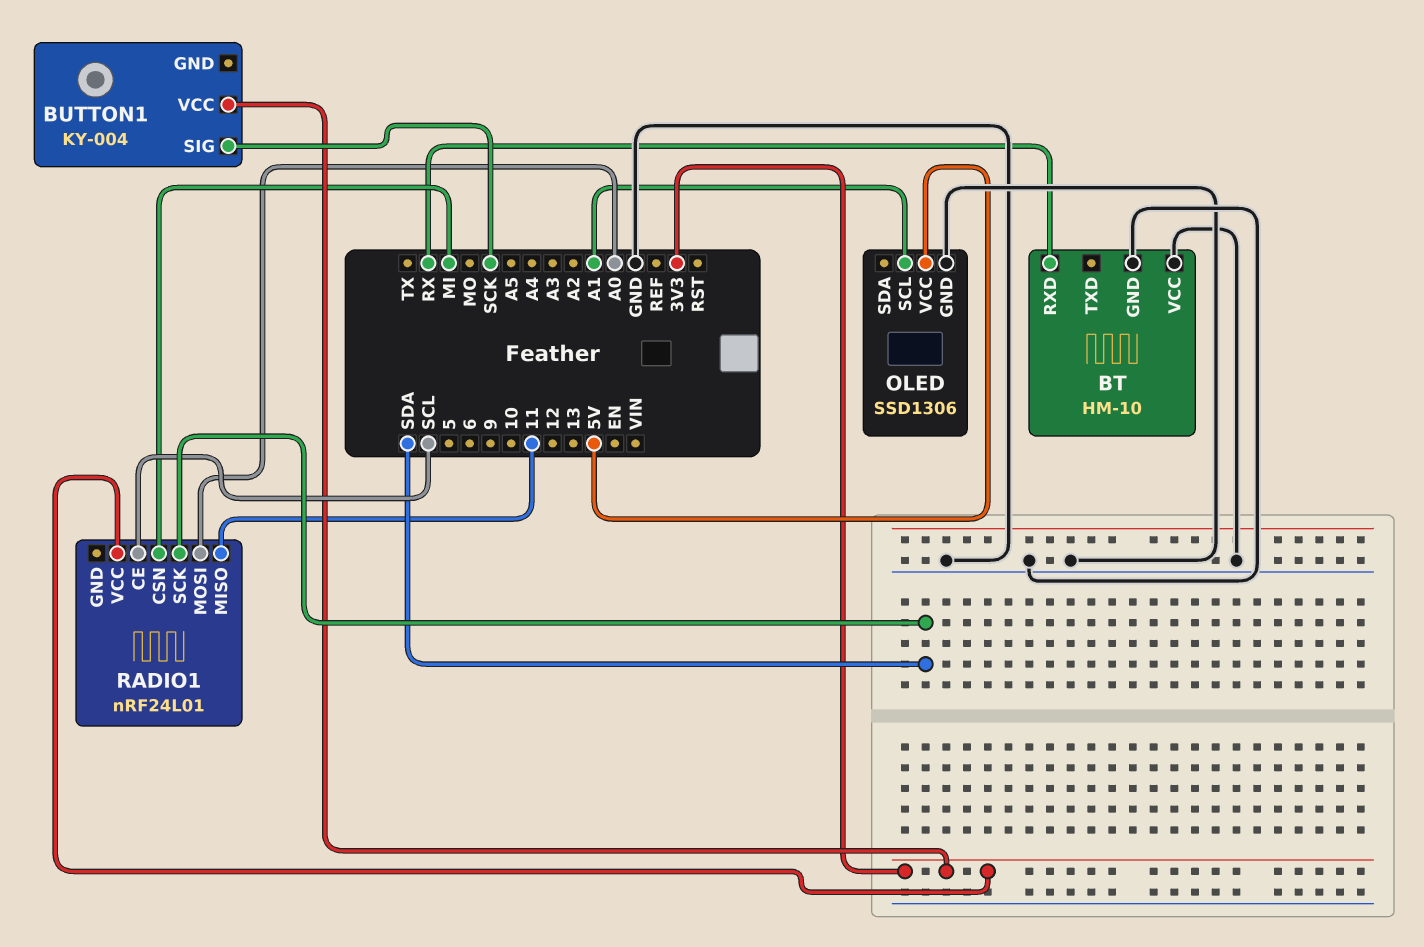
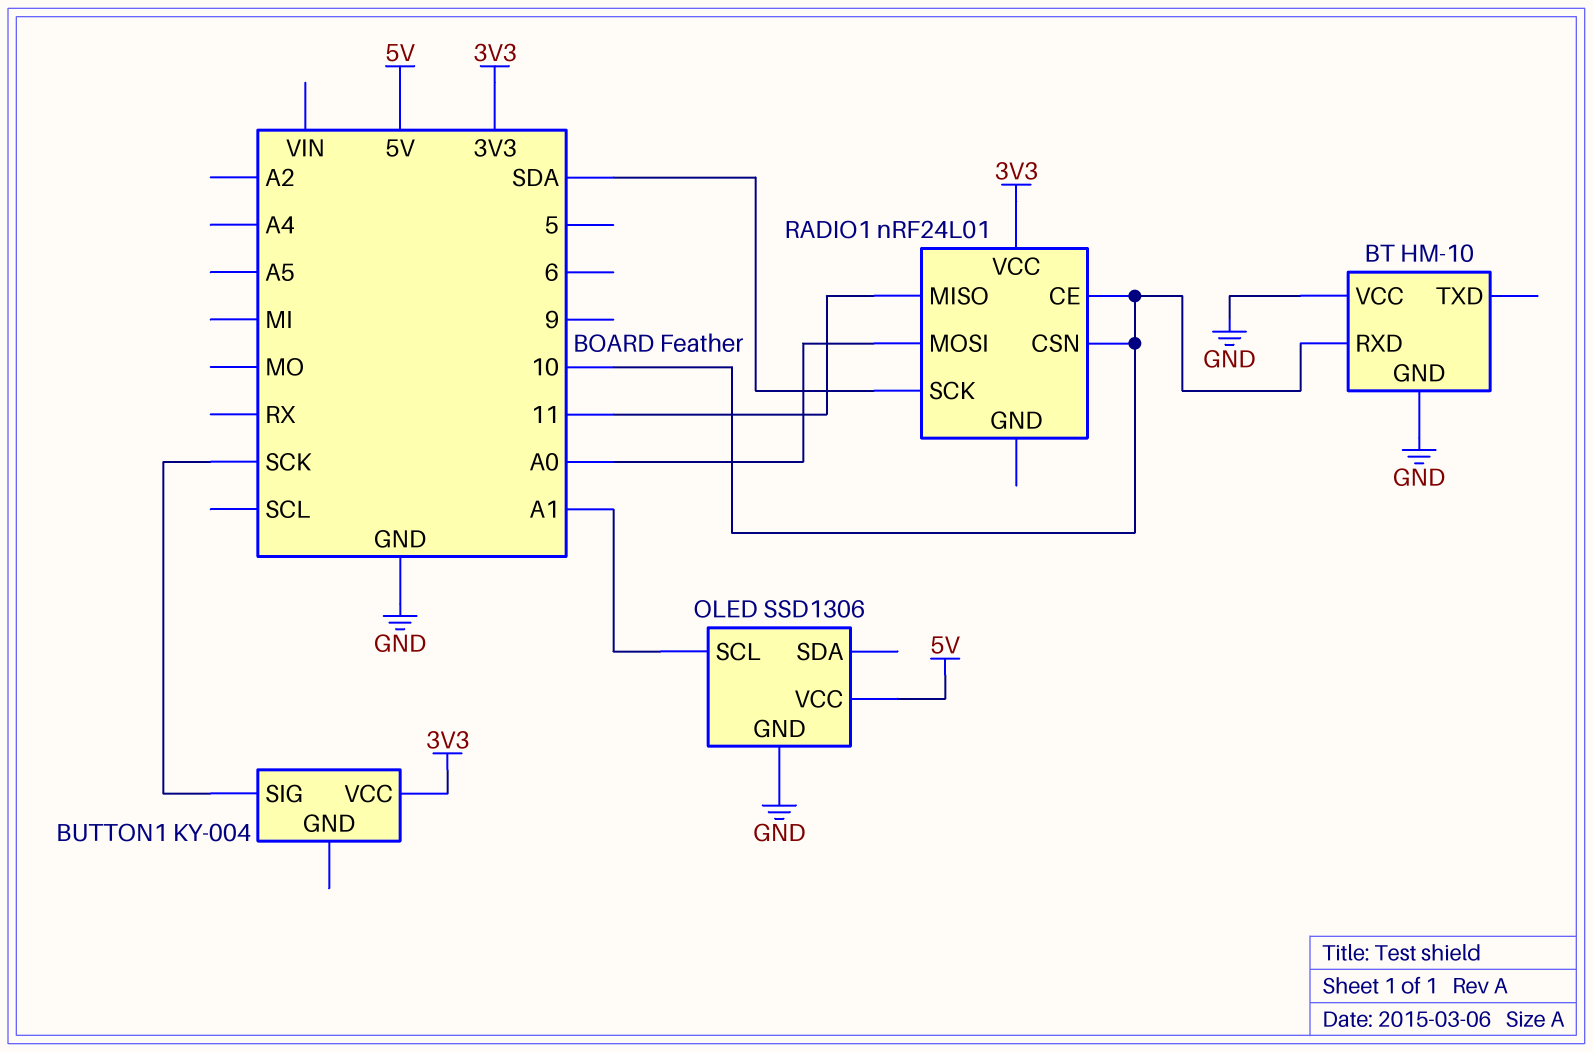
BT pin RXD: RX -> 10
RADIO1 pin CE: SCL -> 10
RADIO1 pin CSN: MI -> 10

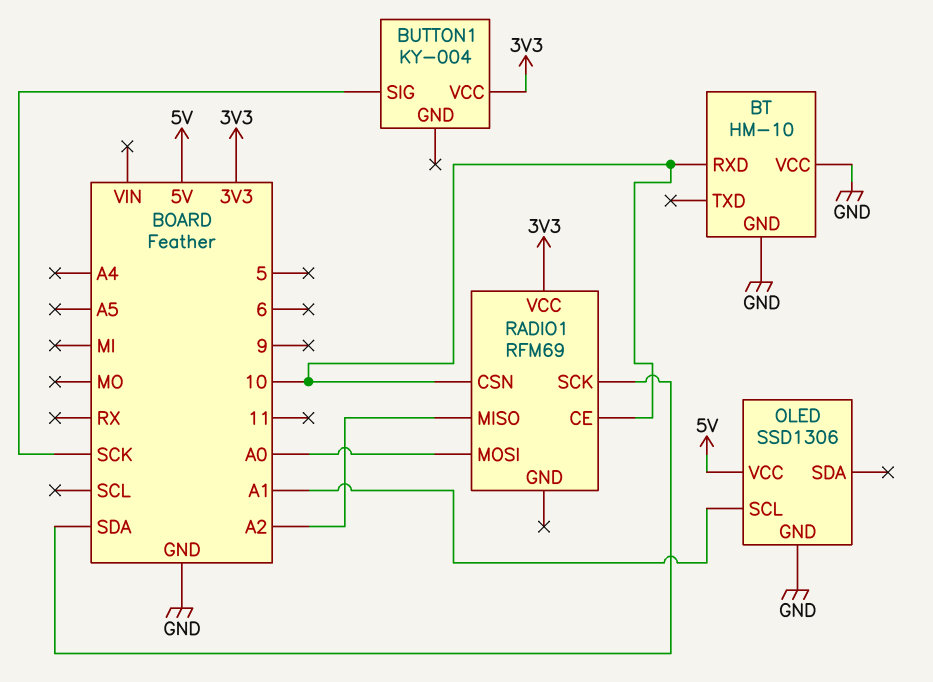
RADIO1: nRF24L01 -> RFM69
RADIO1 pin MISO: 11 -> A2

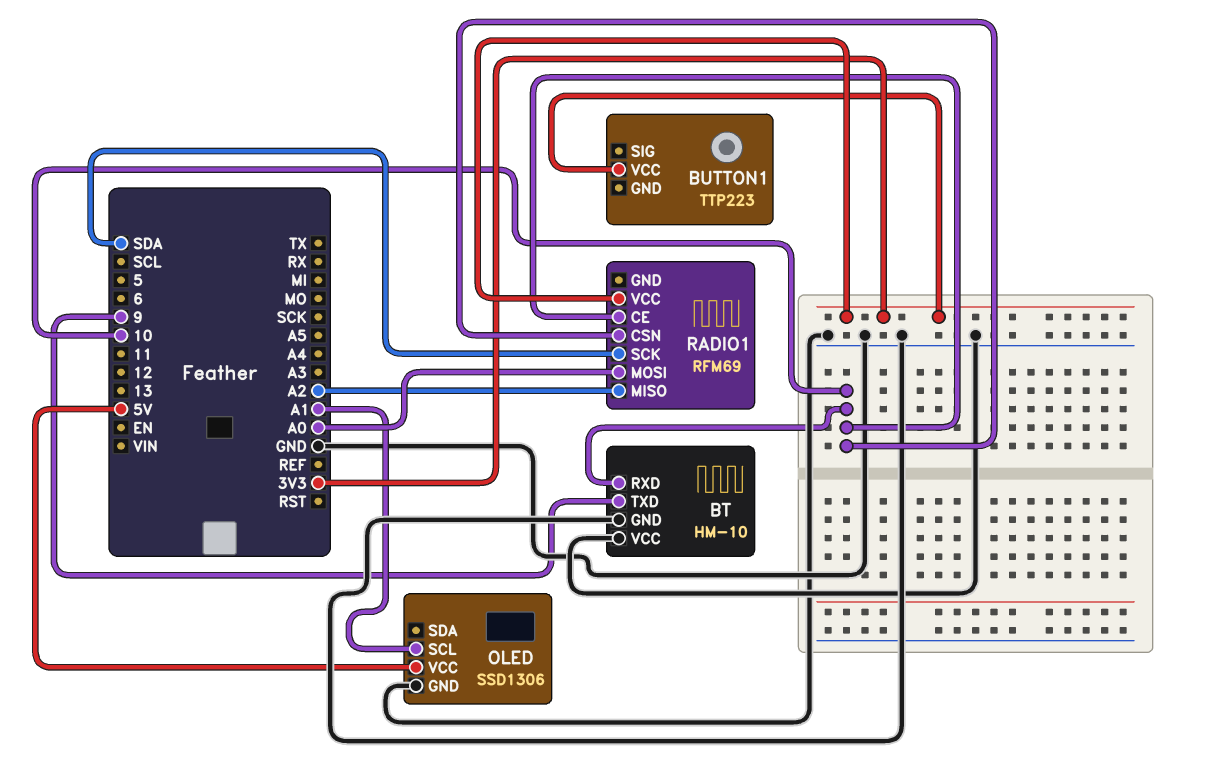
BT pin TXD: none -> 9
BUTTON1: KY-004 -> TTP223
BUTTON1 pin SIG: SCK -> none

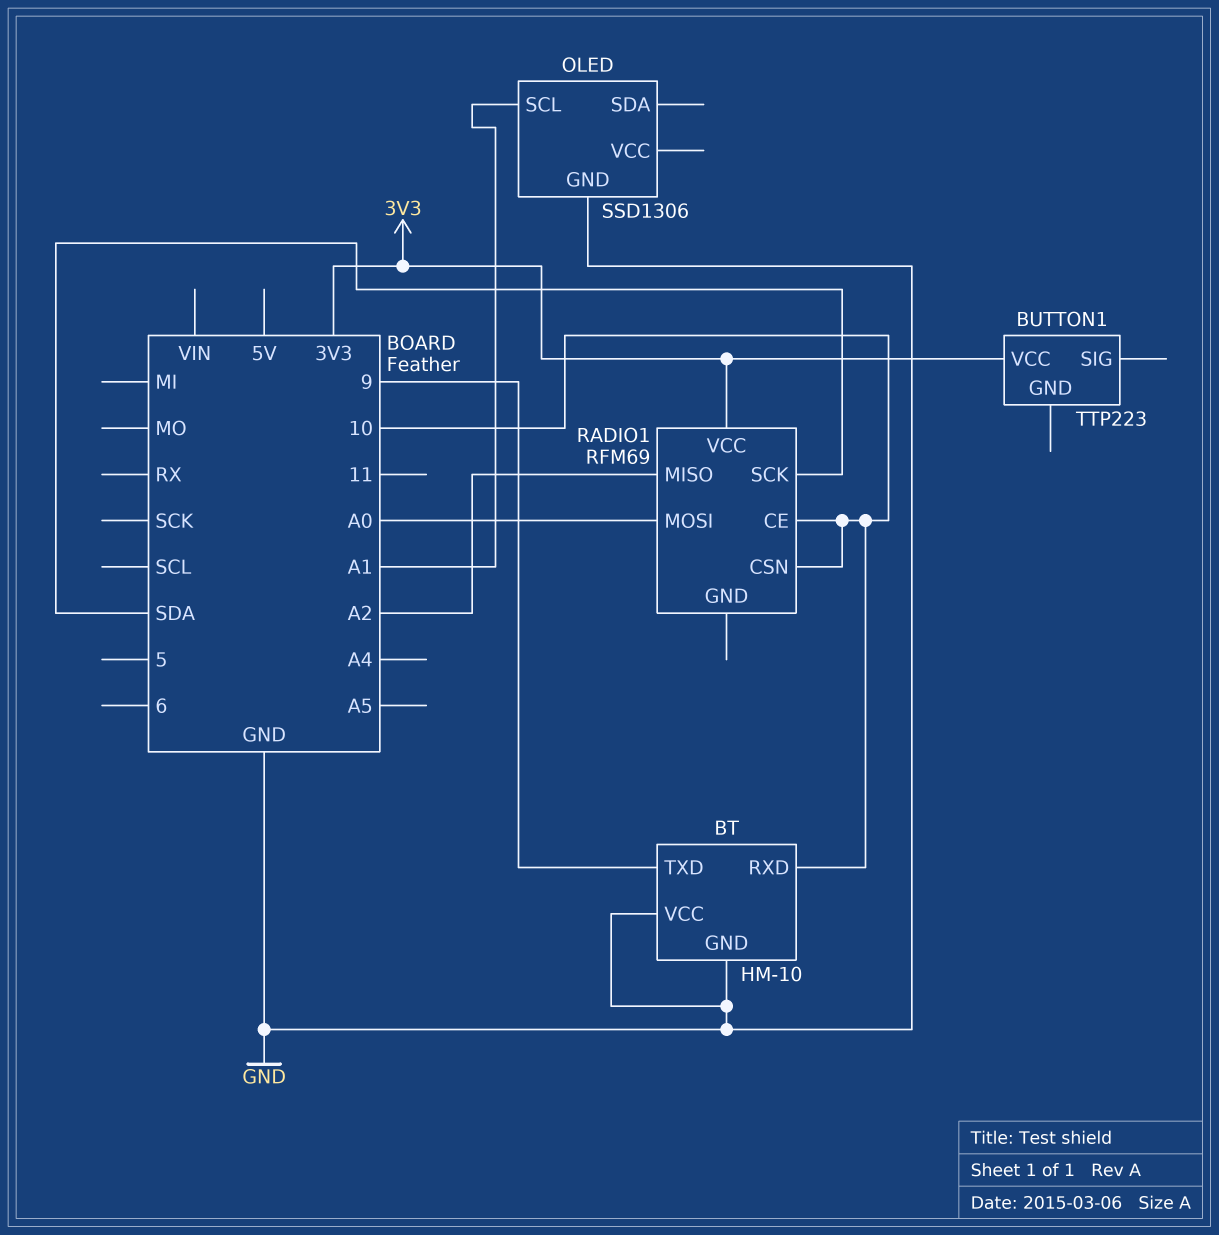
OLED pin VCC: 5V -> none

